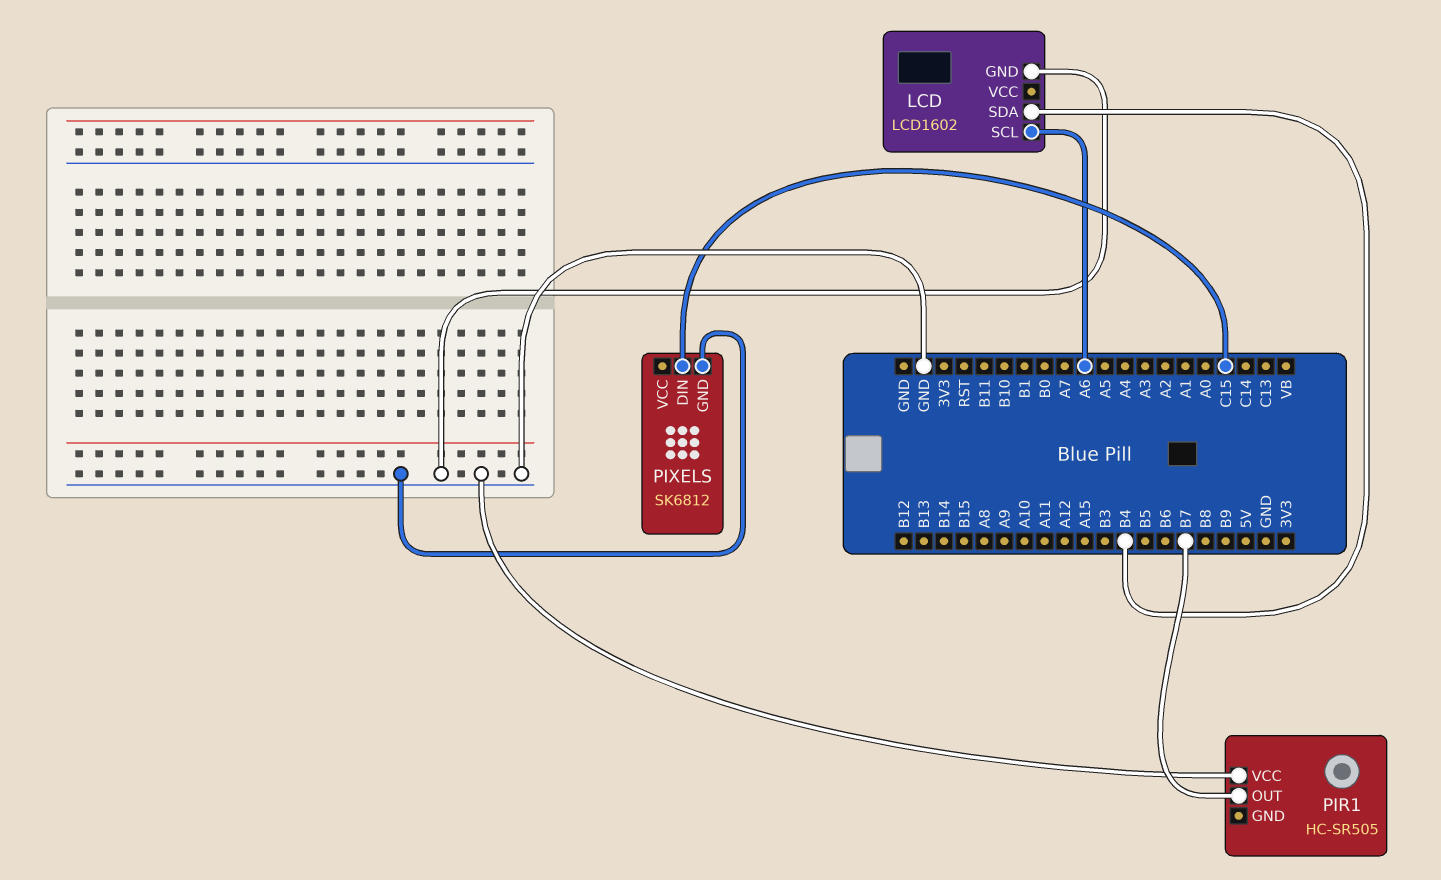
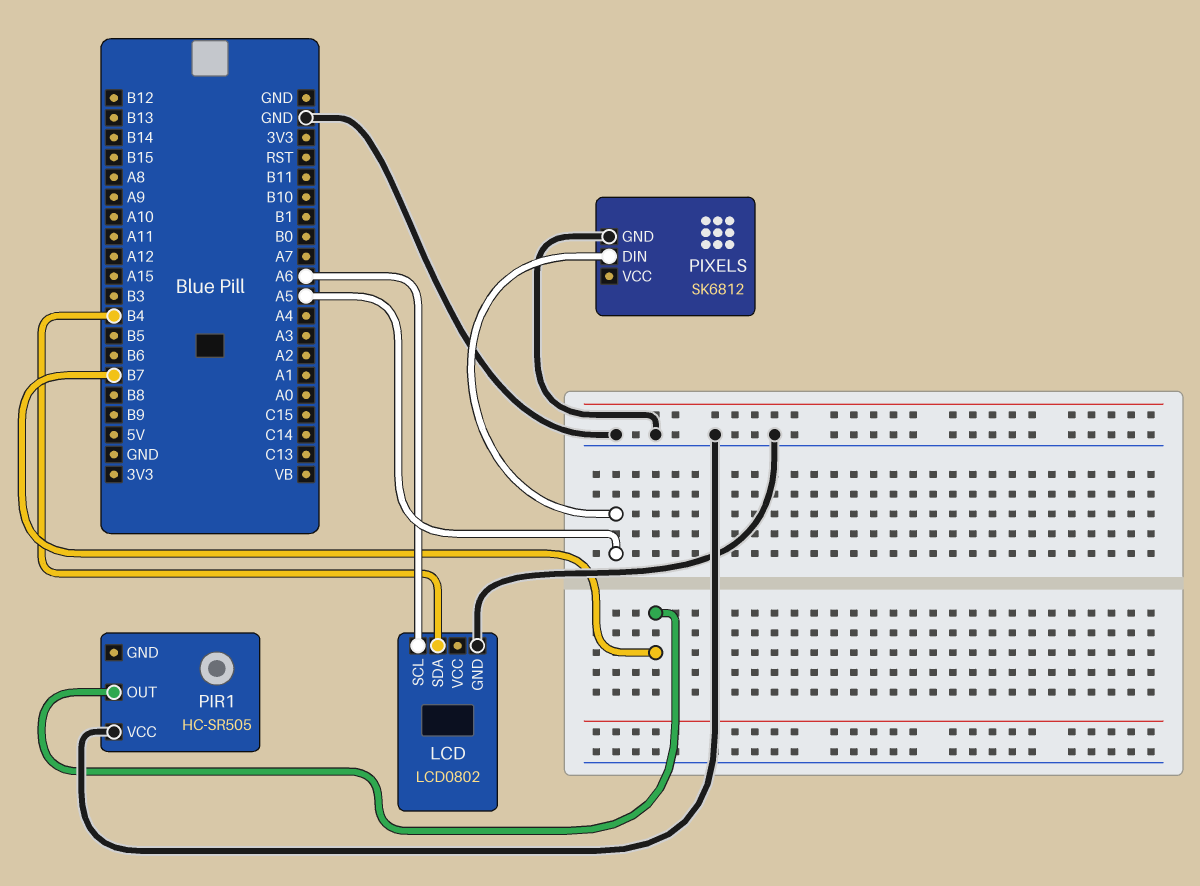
LCD: LCD1602 -> LCD0802
PIXELS pin DIN: C15 -> A5

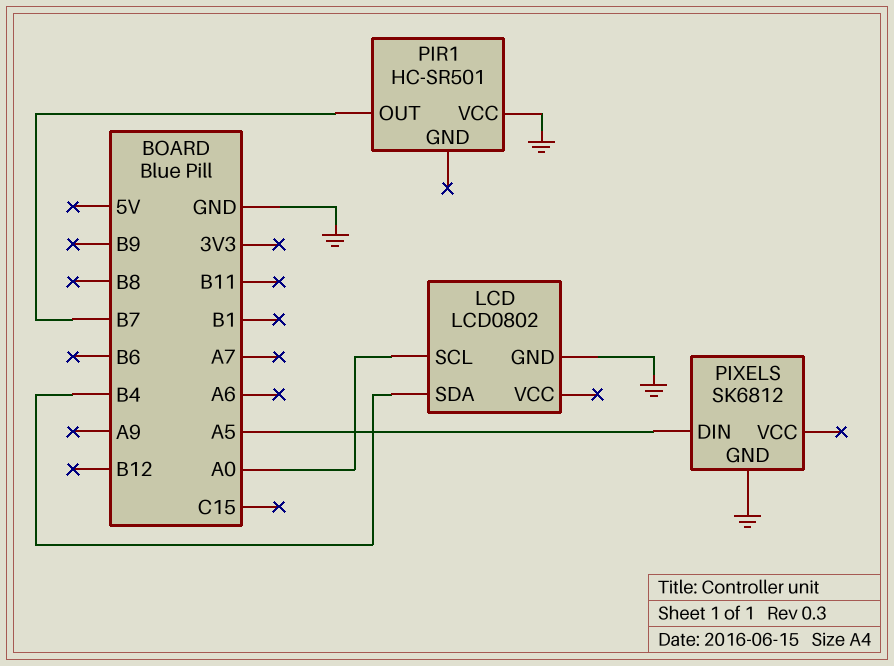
LCD pin SCL: A6 -> A0
PIR1: HC-SR505 -> HC-SR501

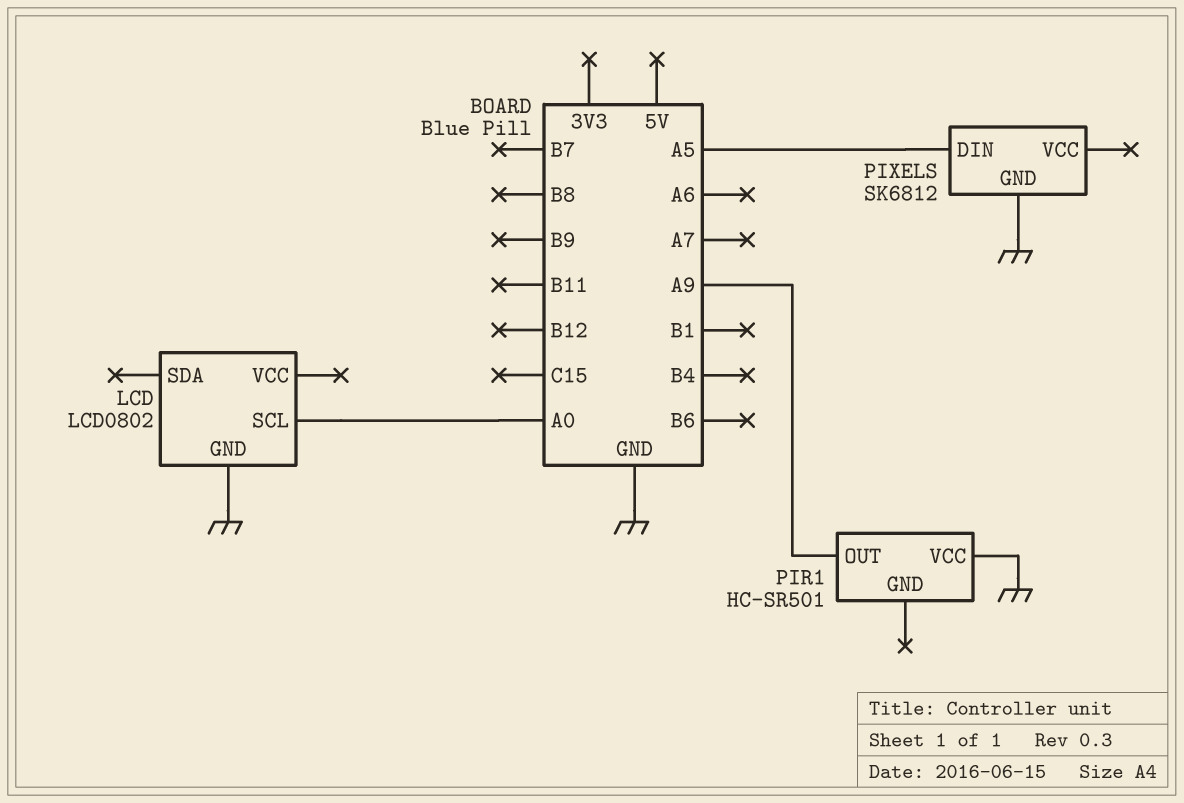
LCD pin SDA: B4 -> none
PIR1 pin OUT: B7 -> A9

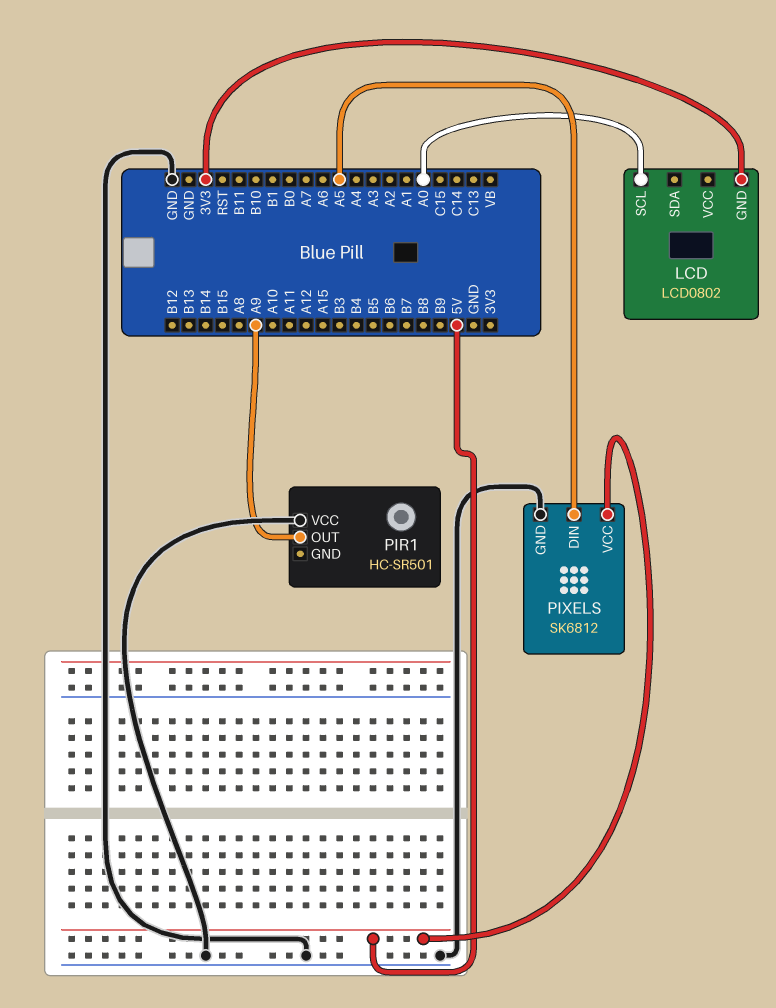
LCD pin GND: GND -> 3V3
PIXELS pin VCC: none -> 5V

